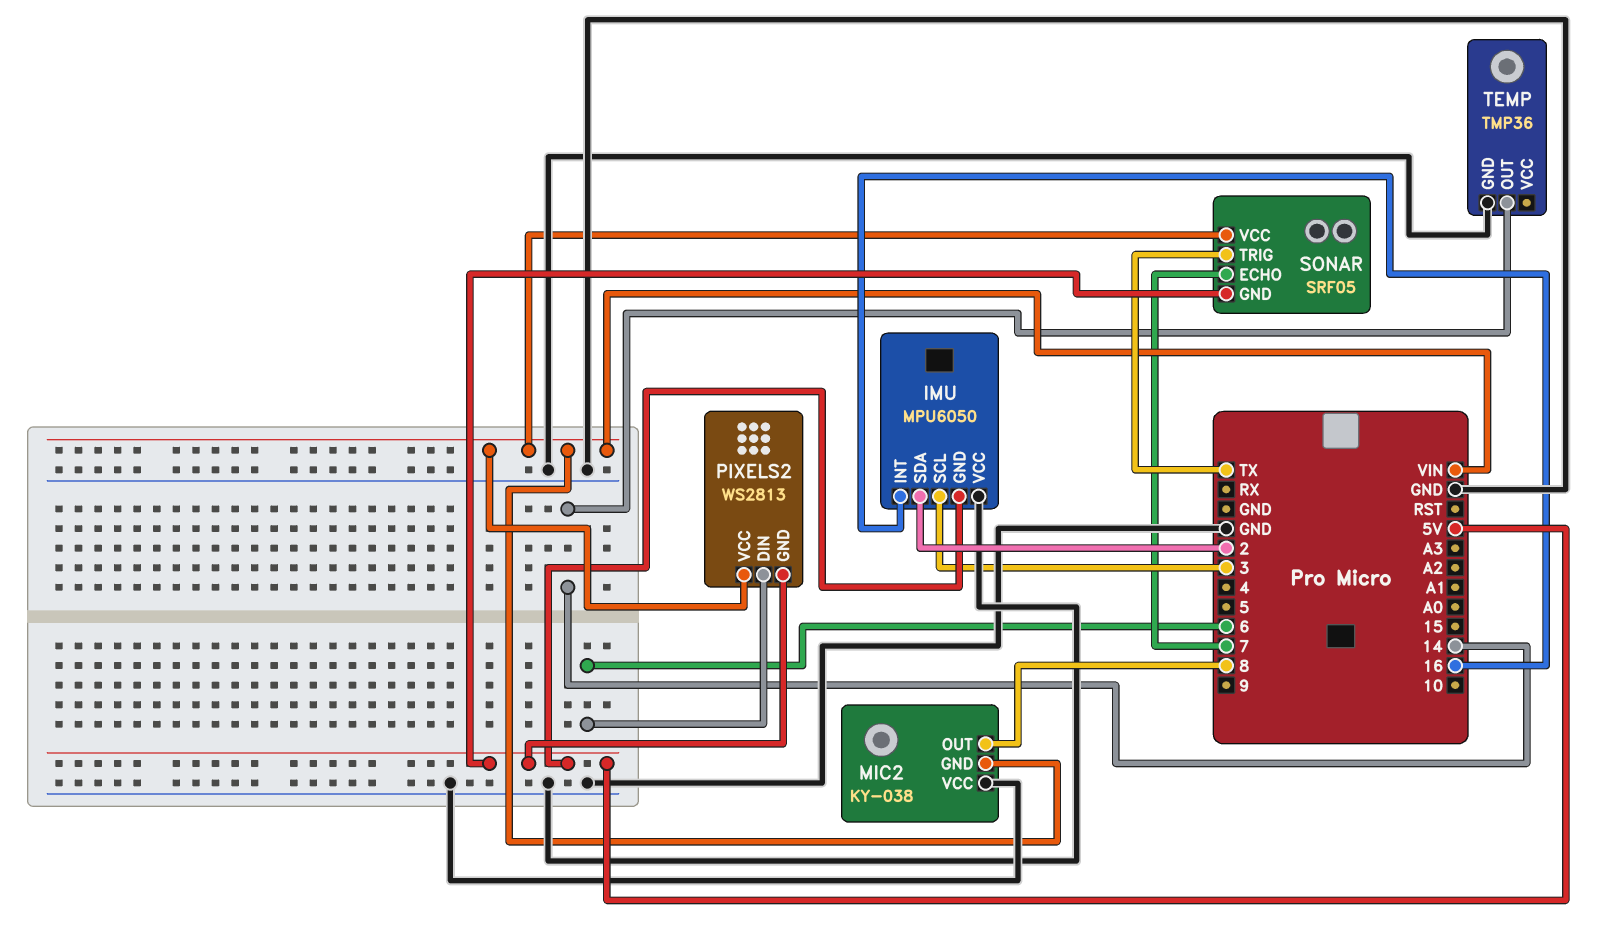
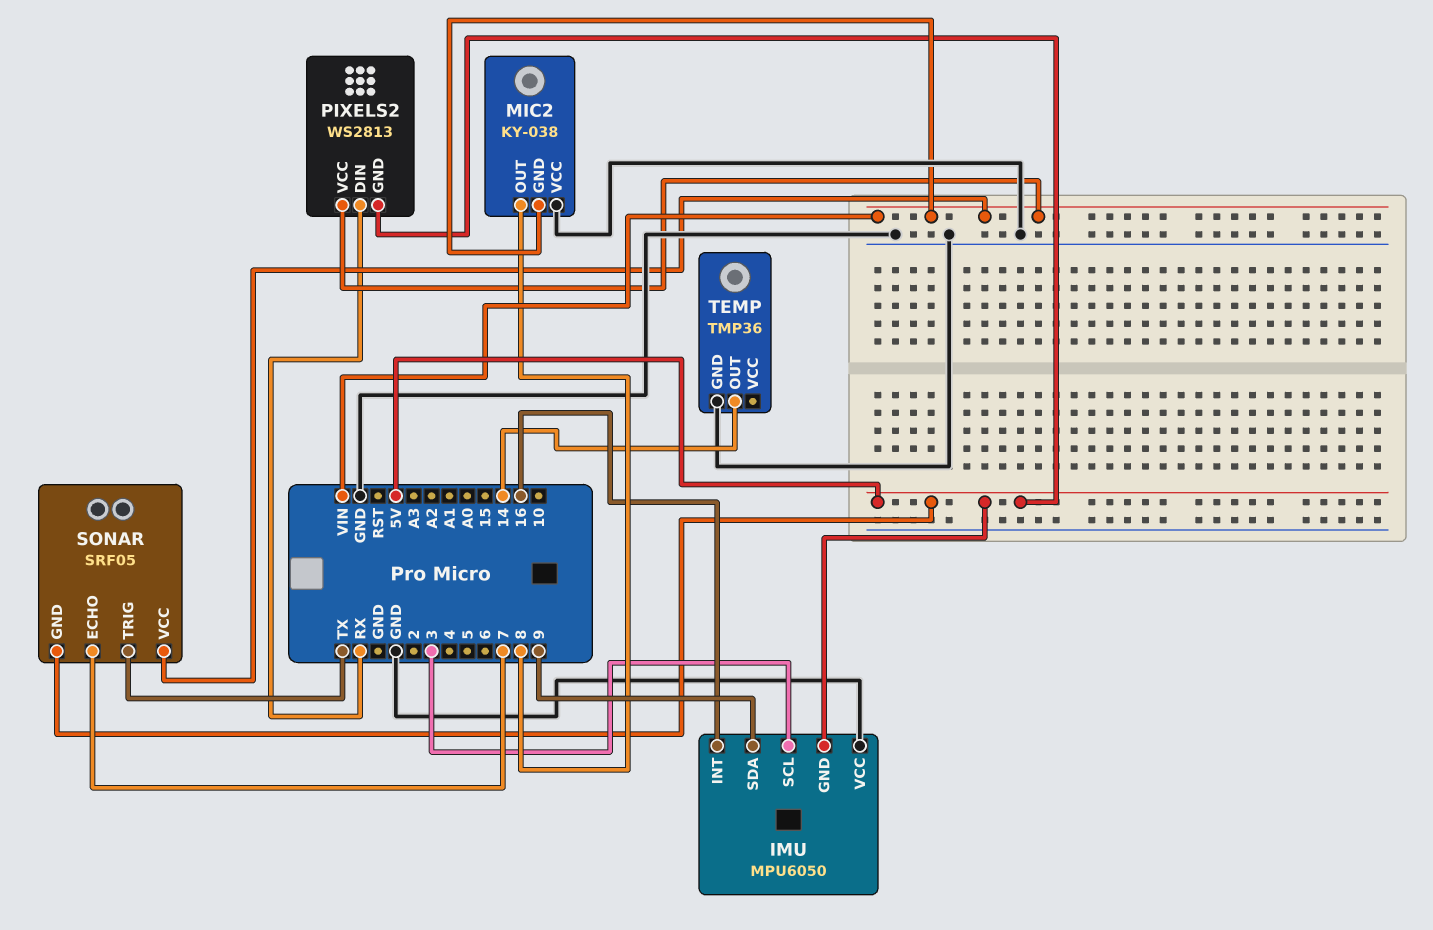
IMU pin SDA: 2 -> 9
PIXELS2 pin DIN: 6 -> RX

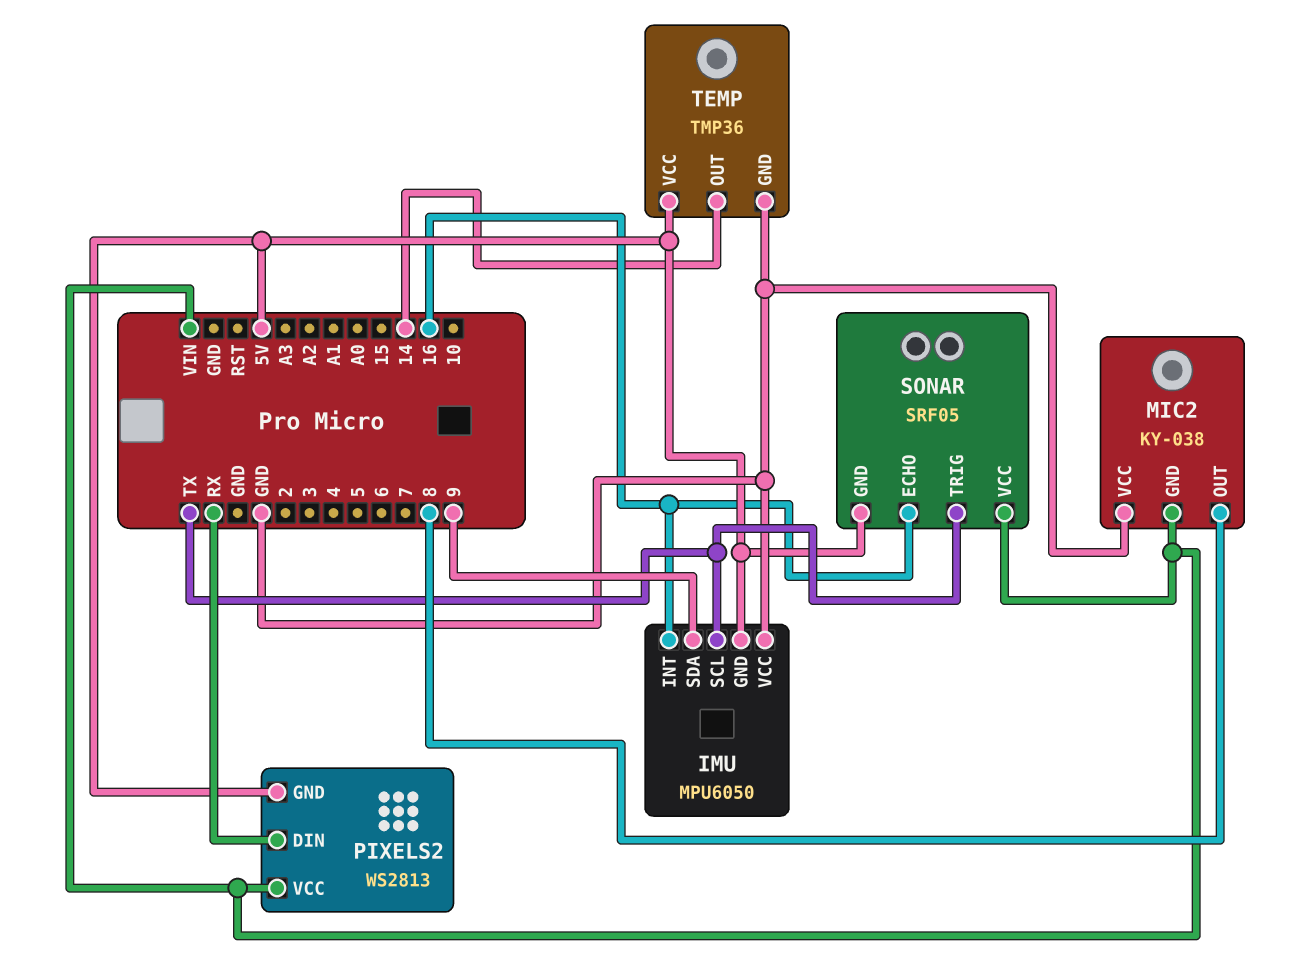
IMU pin SCL: 3 -> TX
SONAR pin ECHO: 7 -> 16
TEMP pin VCC: none -> 5V

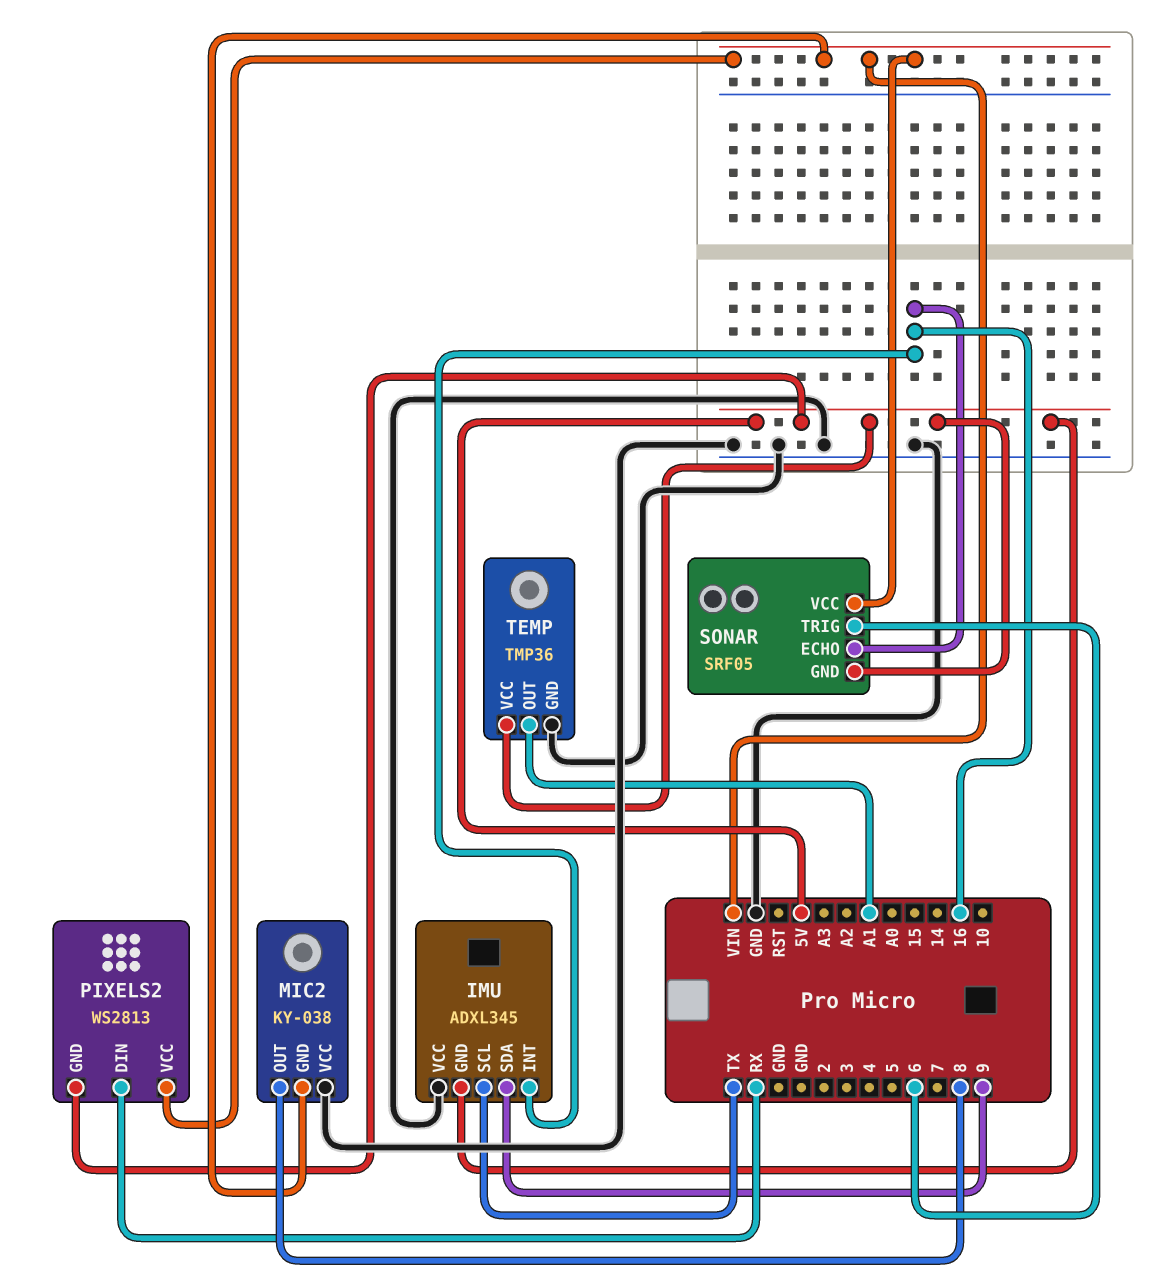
IMU: MPU6050 -> ADXL345
SONAR pin TRIG: TX -> 6
TEMP pin OUT: 14 -> A1

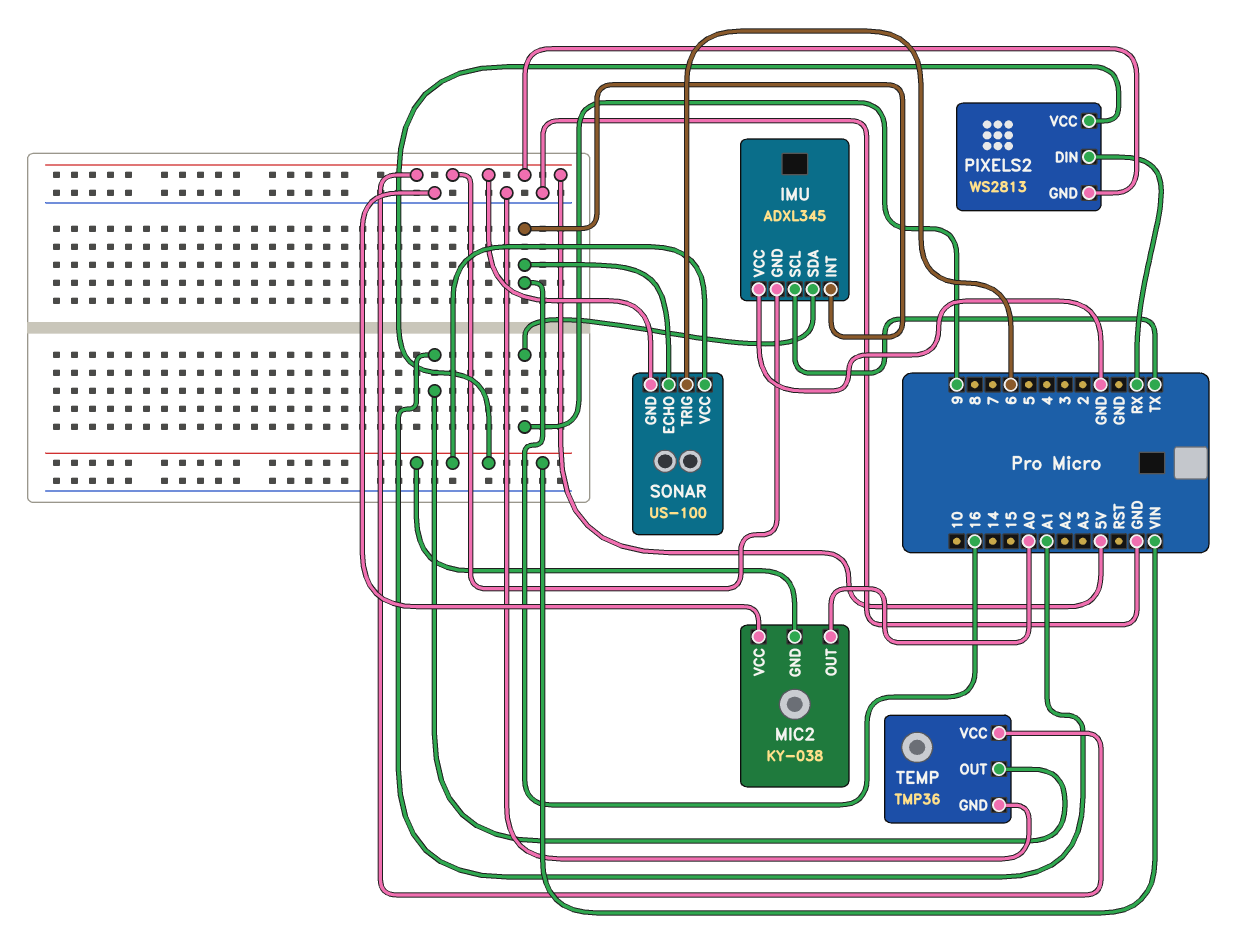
MIC2 pin OUT: 8 -> A0
SONAR: SRF05 -> US-100

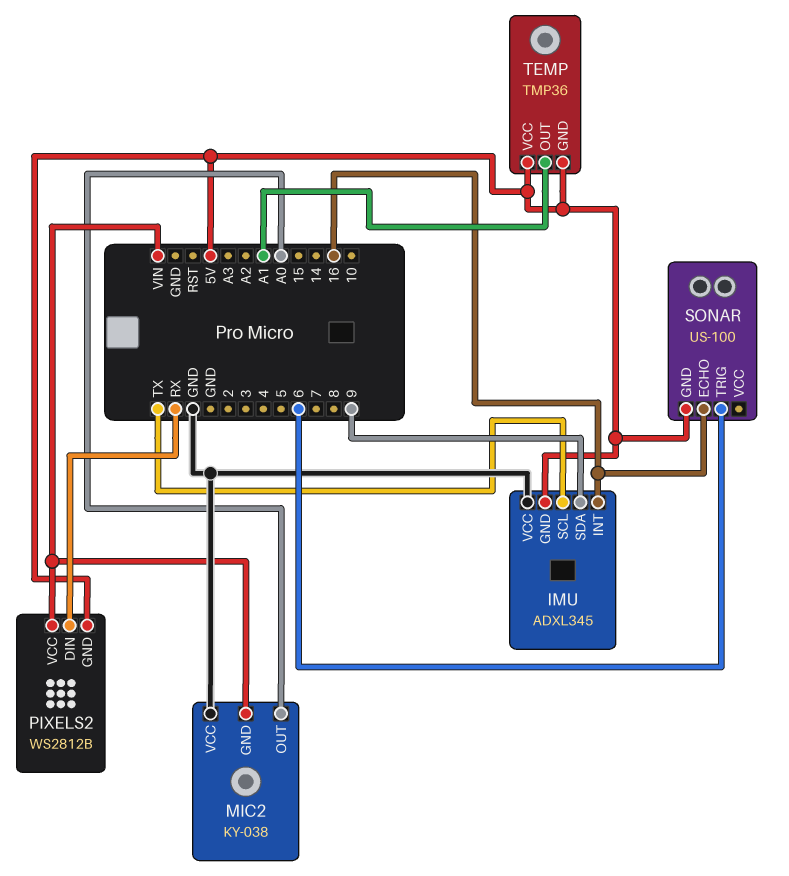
PIXELS2: WS2813 -> WS2812B
SONAR pin VCC: VIN -> none
TEMP pin GND: GND -> 5V

